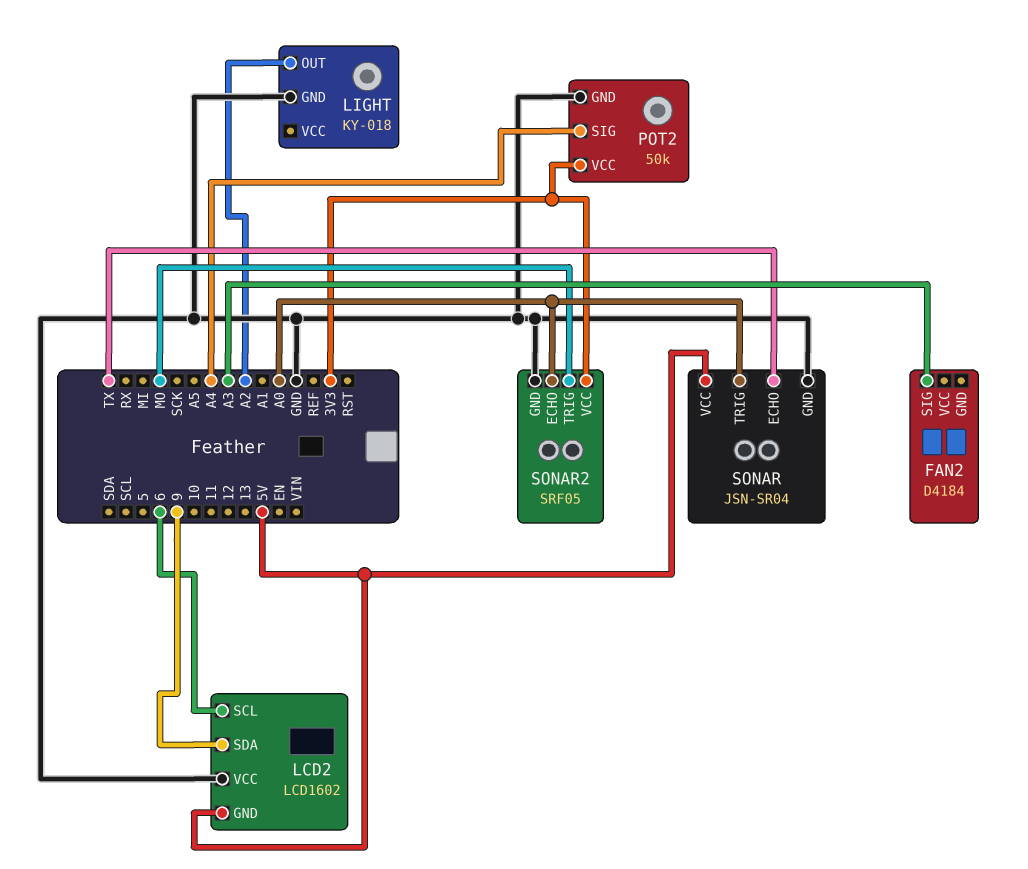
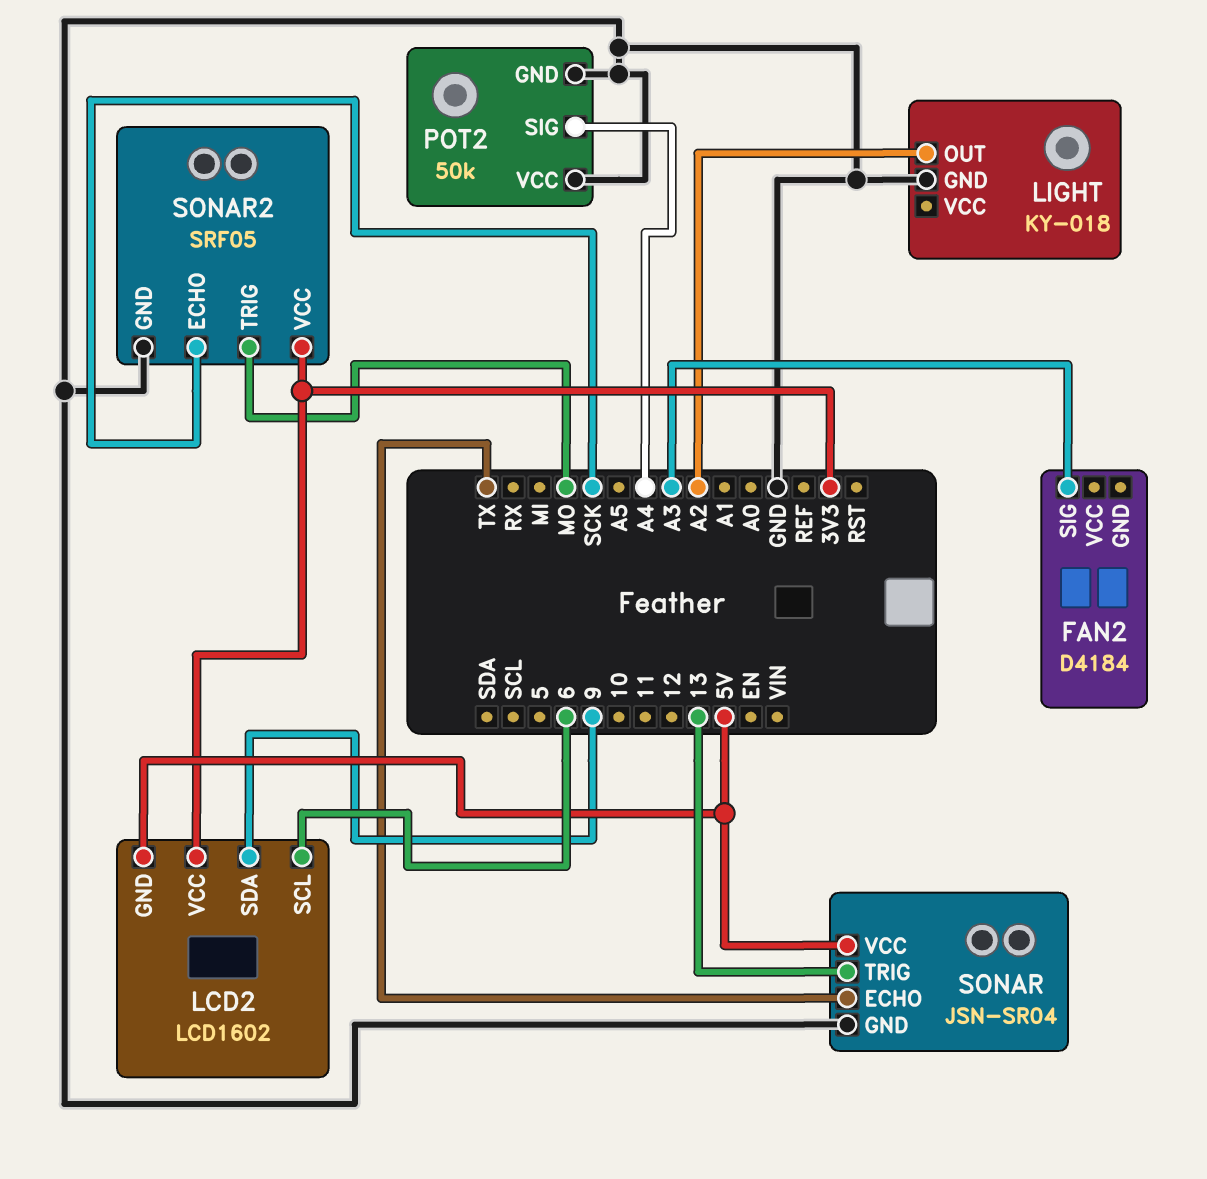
LCD2 pin VCC: GND -> 3V3
POT2 pin VCC: 3V3 -> GND
SONAR pin TRIG: A0 -> 13
SONAR2 pin ECHO: A0 -> SCK

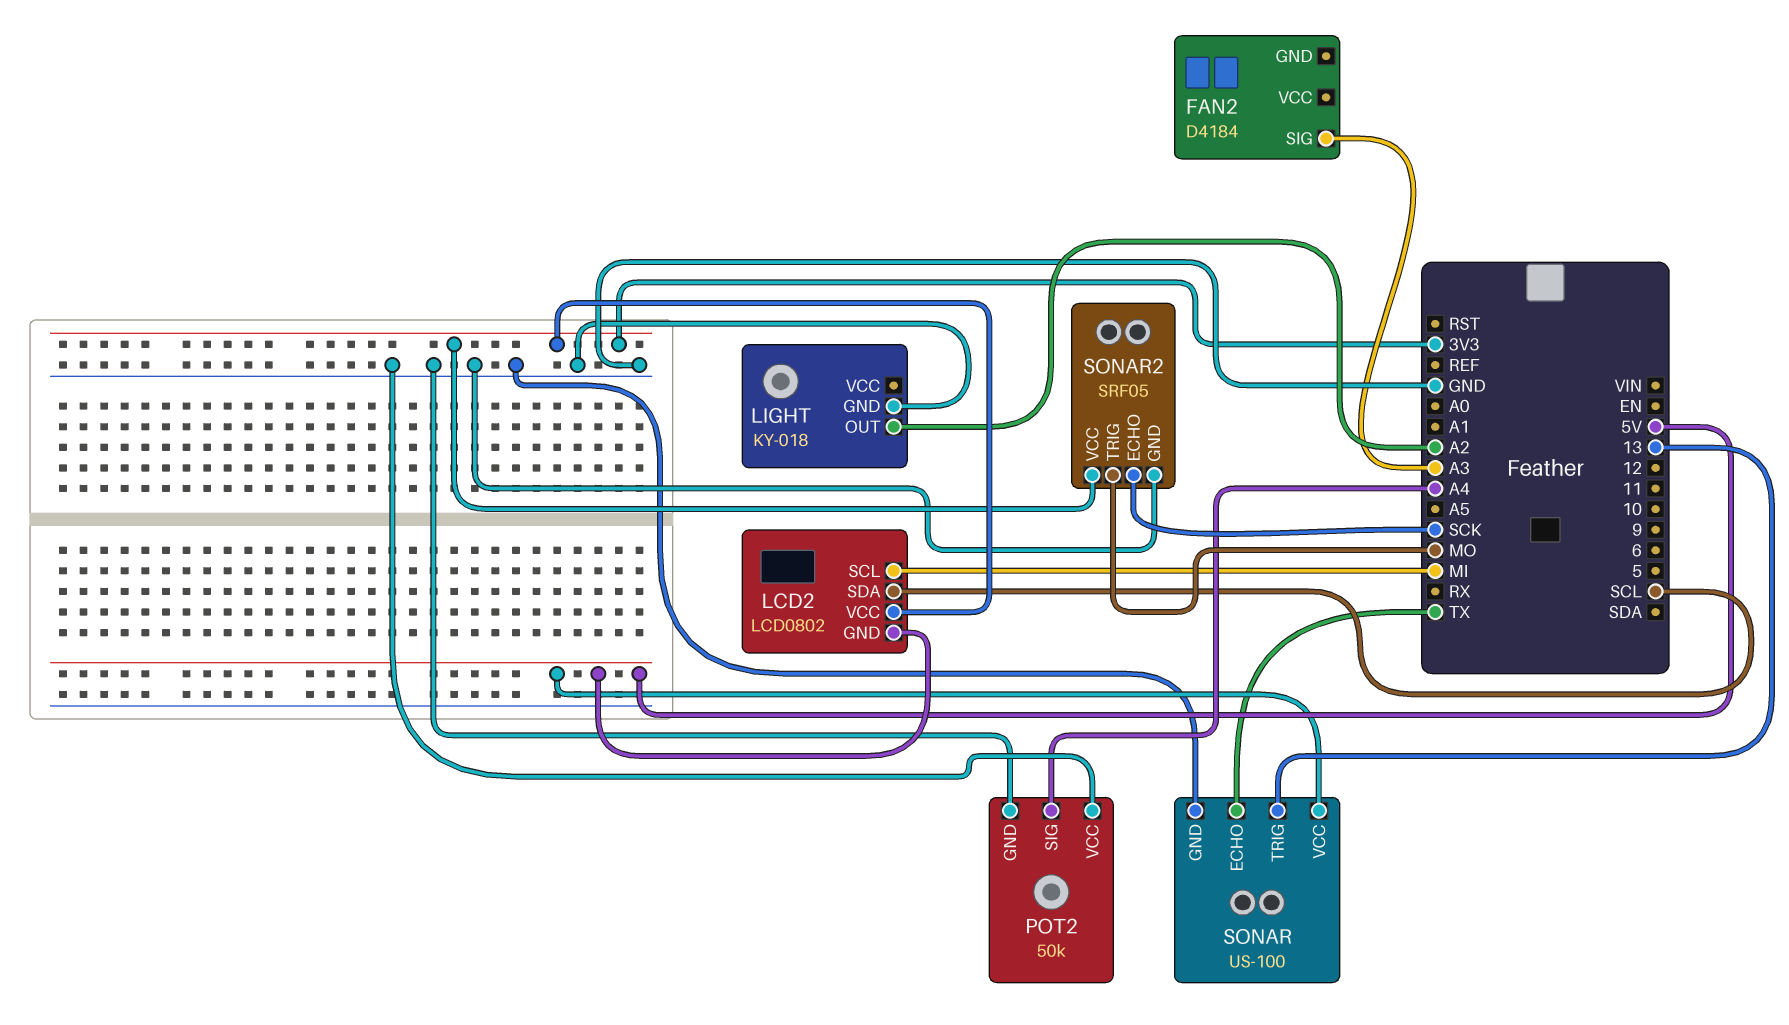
LCD2: LCD1602 -> LCD0802
LCD2 pin SCL: 6 -> MI
LCD2 pin SDA: 9 -> SCL
SONAR: JSN-SR04 -> US-100

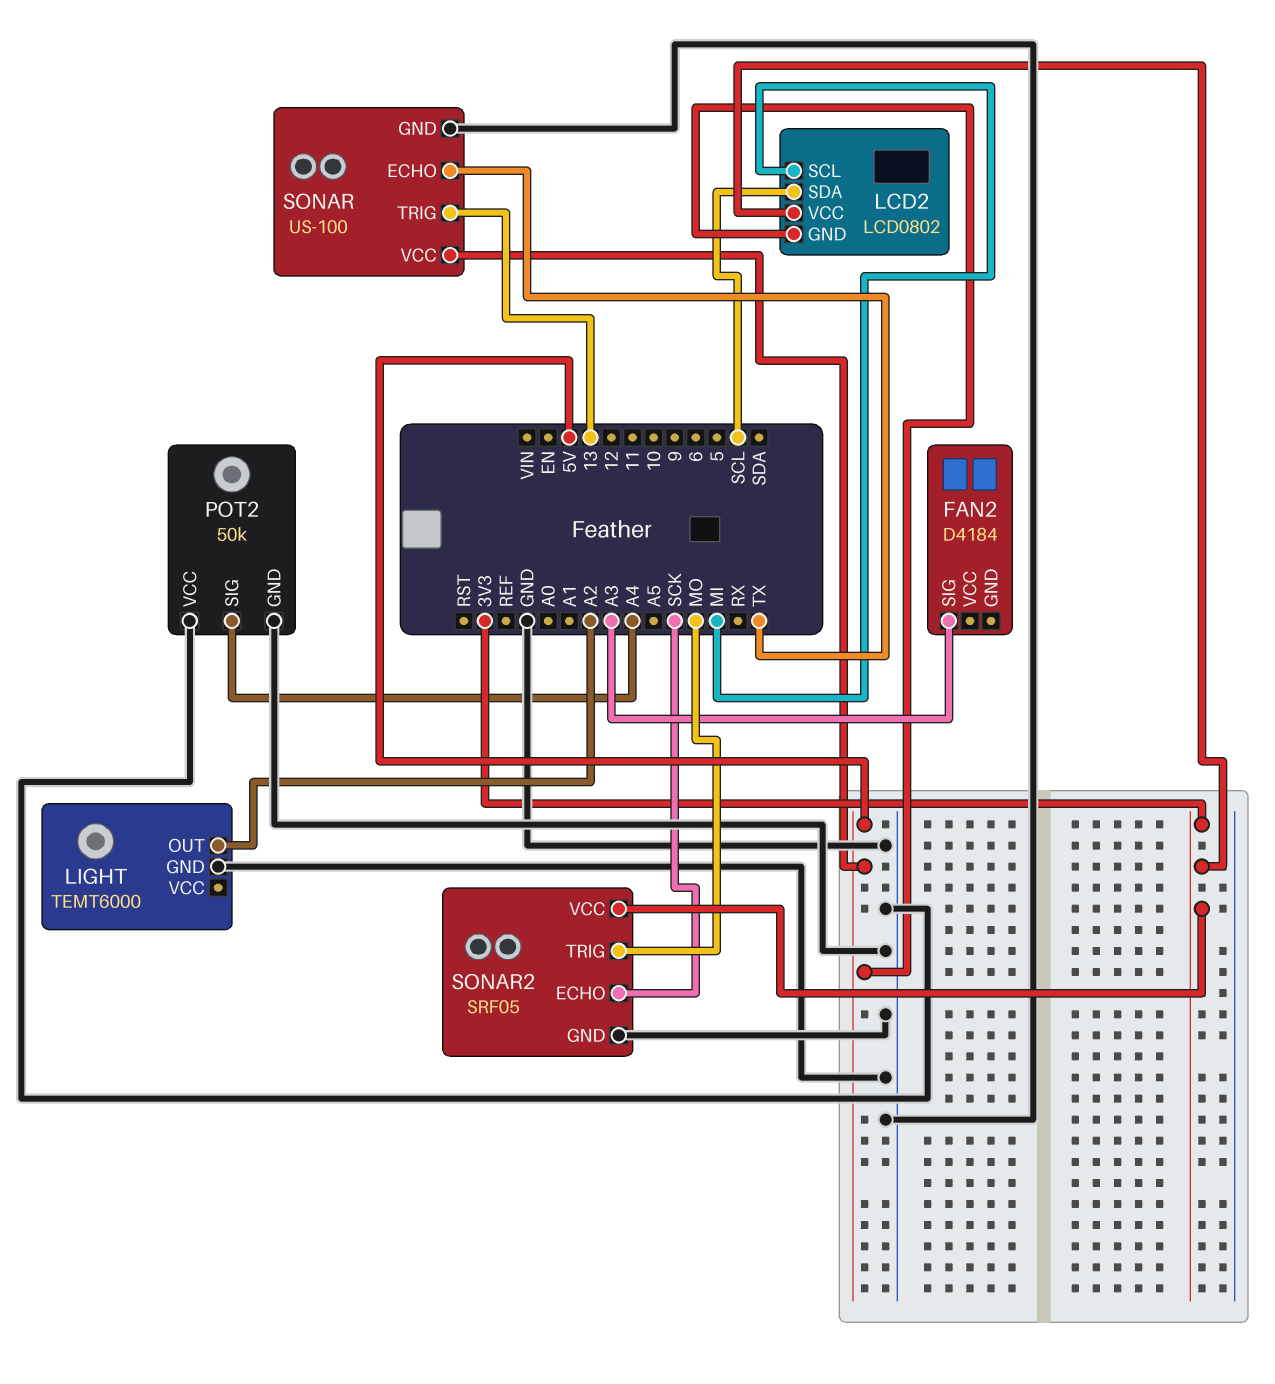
LIGHT: KY-018 -> TEMT6000

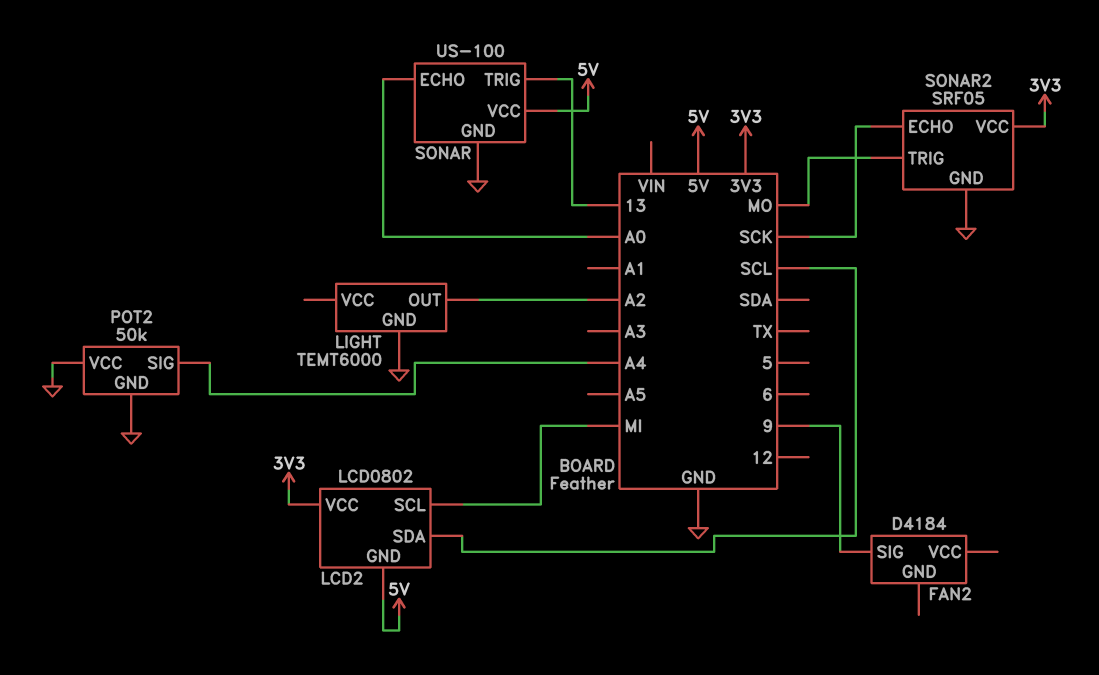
FAN2 pin SIG: A3 -> 9
SONAR pin ECHO: TX -> A0

